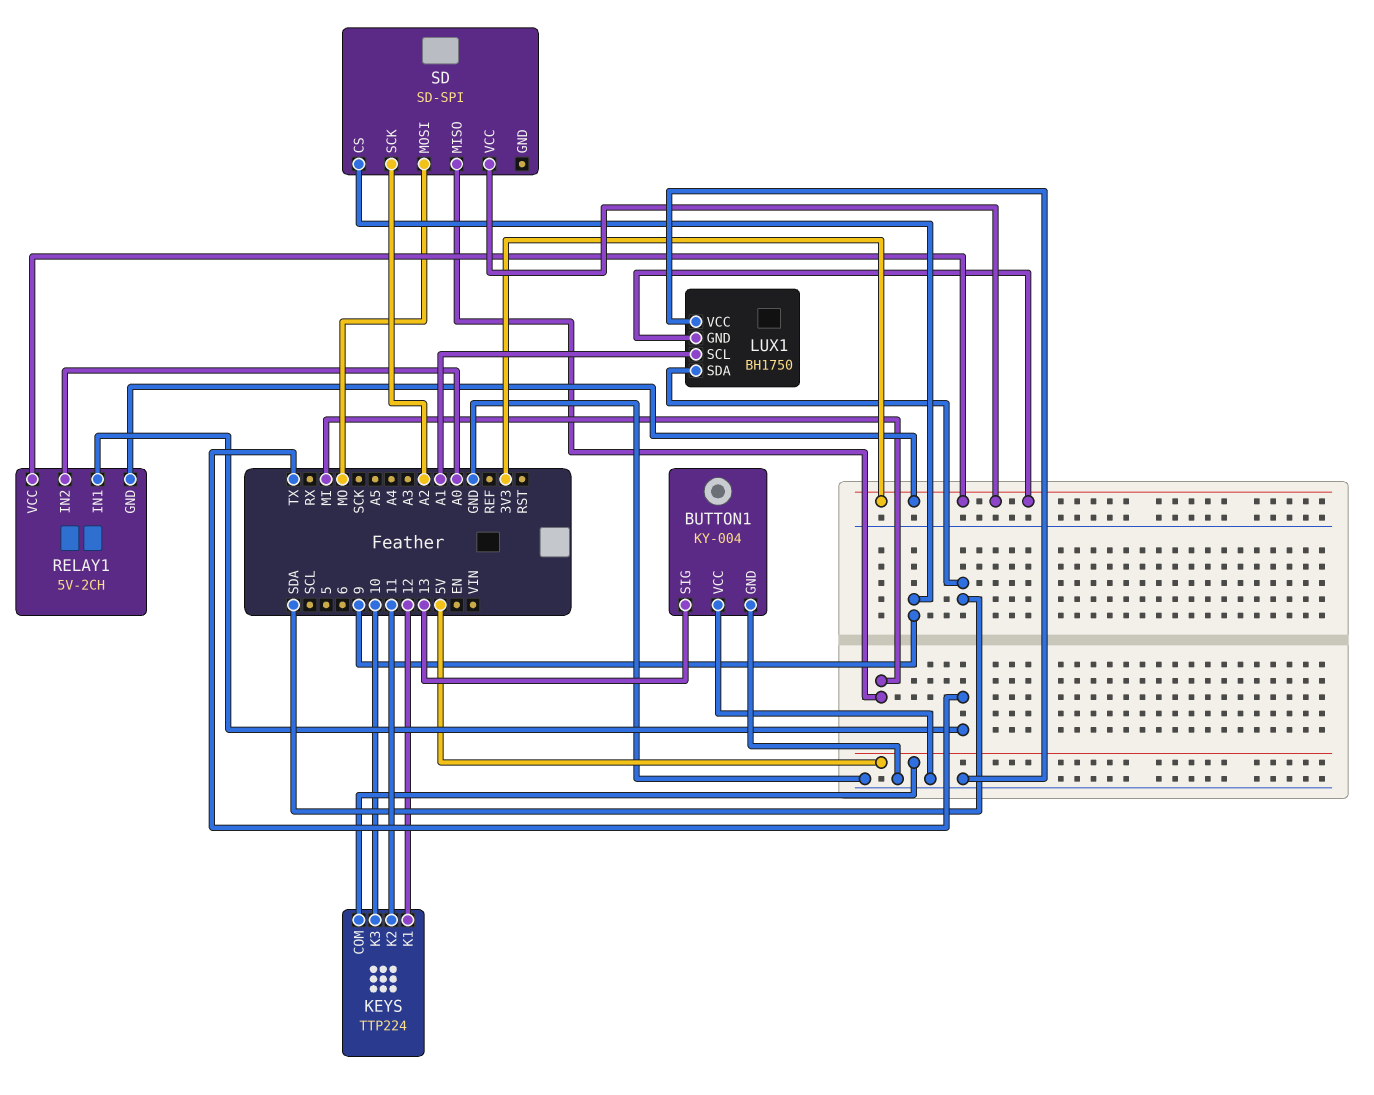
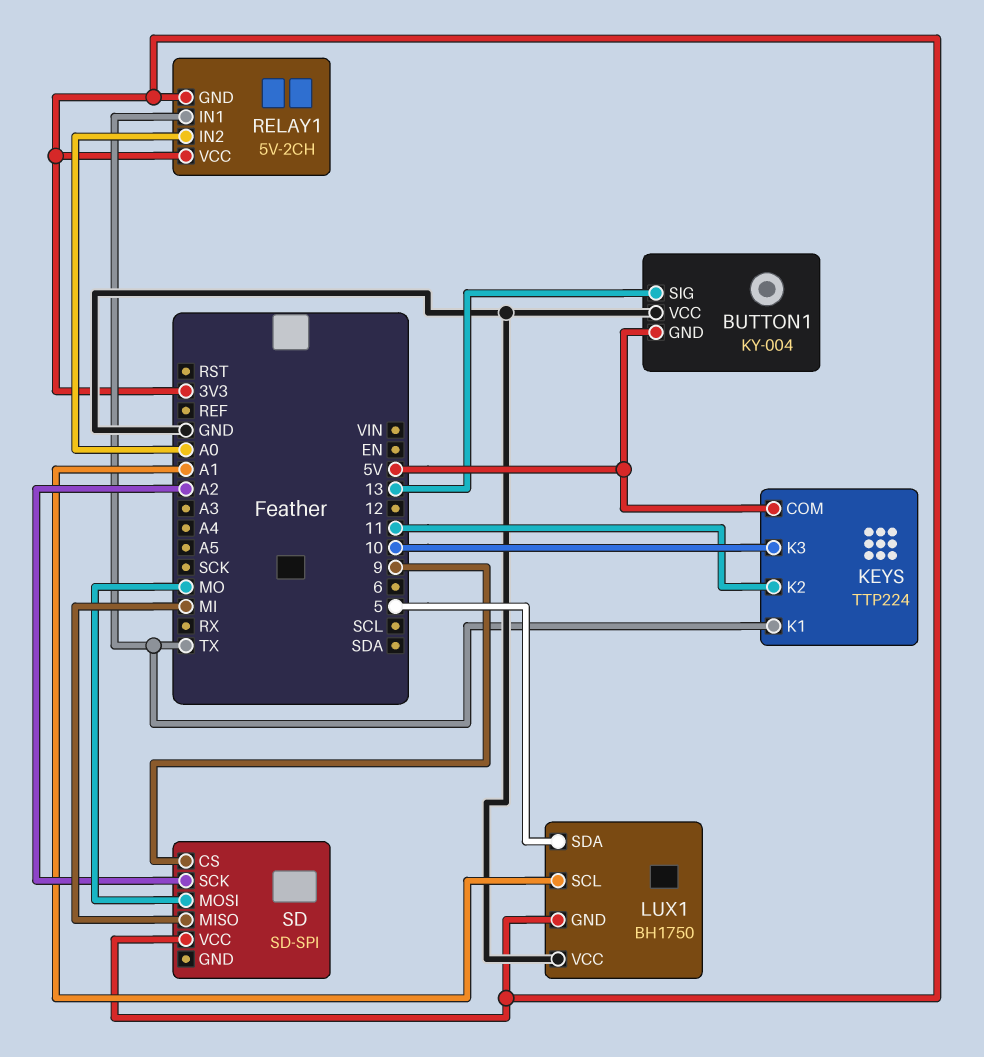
BUTTON1 pin GND: GND -> 5V
KEYS pin K1: 12 -> TX
LUX1 pin SDA: SDA -> 5

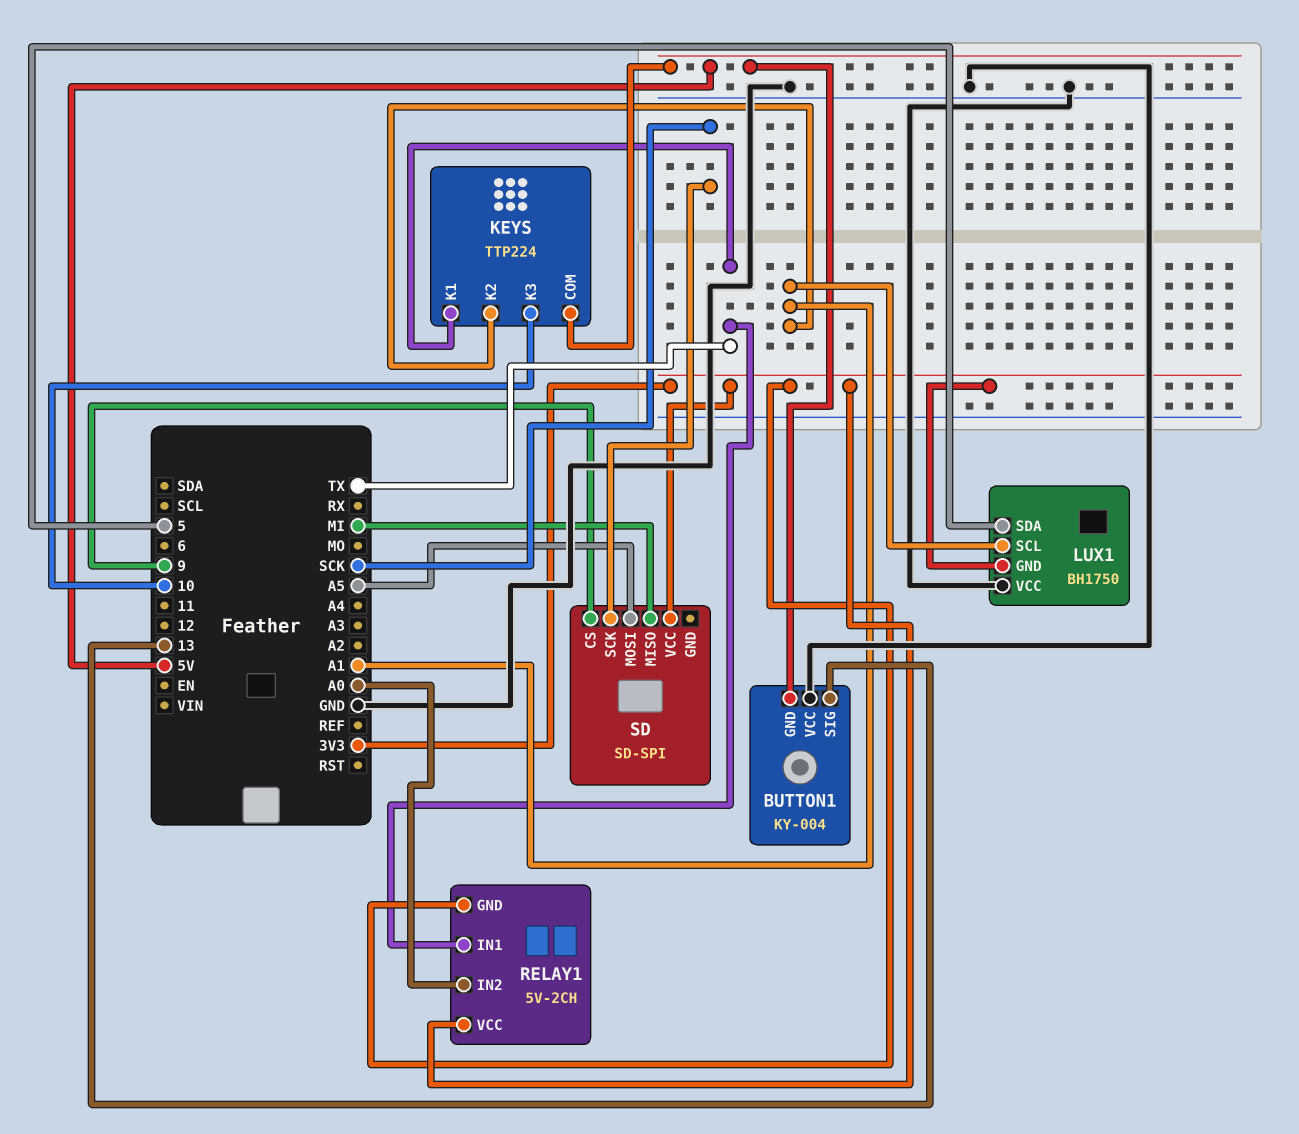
KEYS pin K2: 11 -> A1
SD pin MOSI: MO -> A5
SD pin SCK: A2 -> SCK

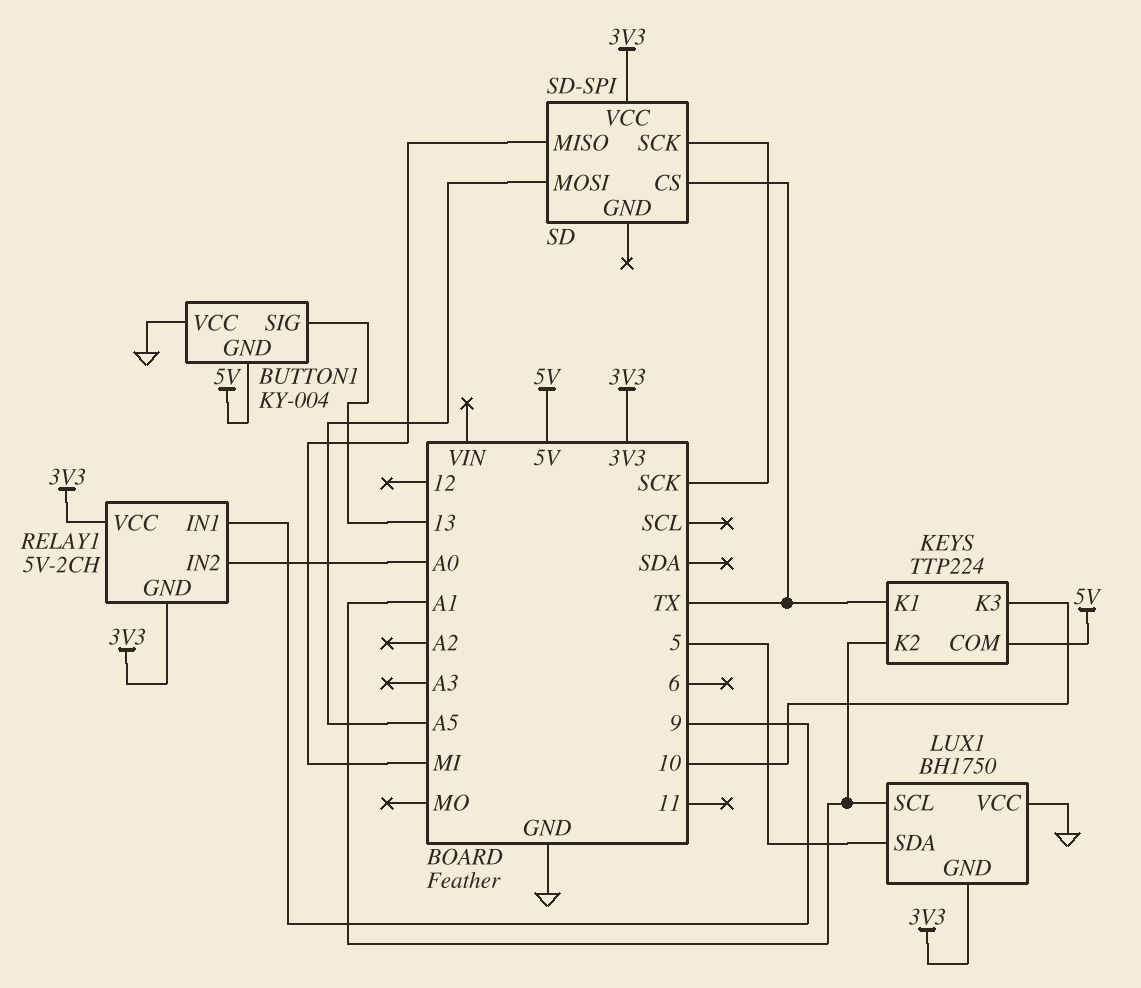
RELAY1 pin IN1: TX -> 9
SD pin CS: 9 -> TX

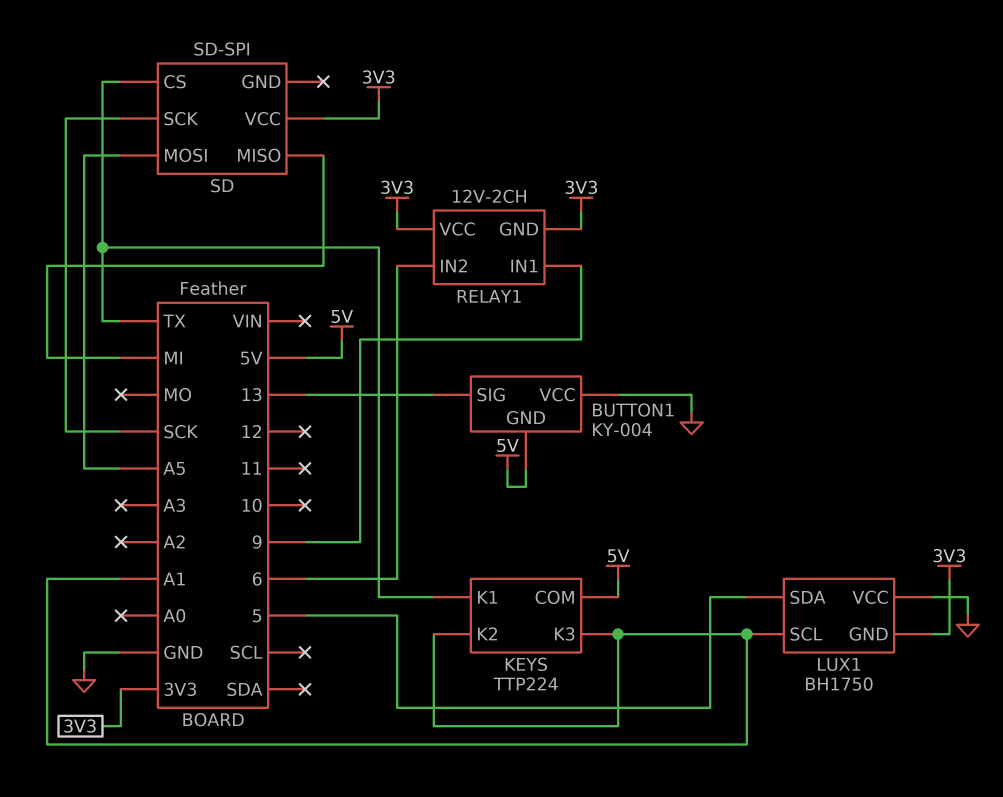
KEYS pin K3: 10 -> A1
RELAY1: 5V-2CH -> 12V-2CH
RELAY1 pin IN2: A0 -> 6

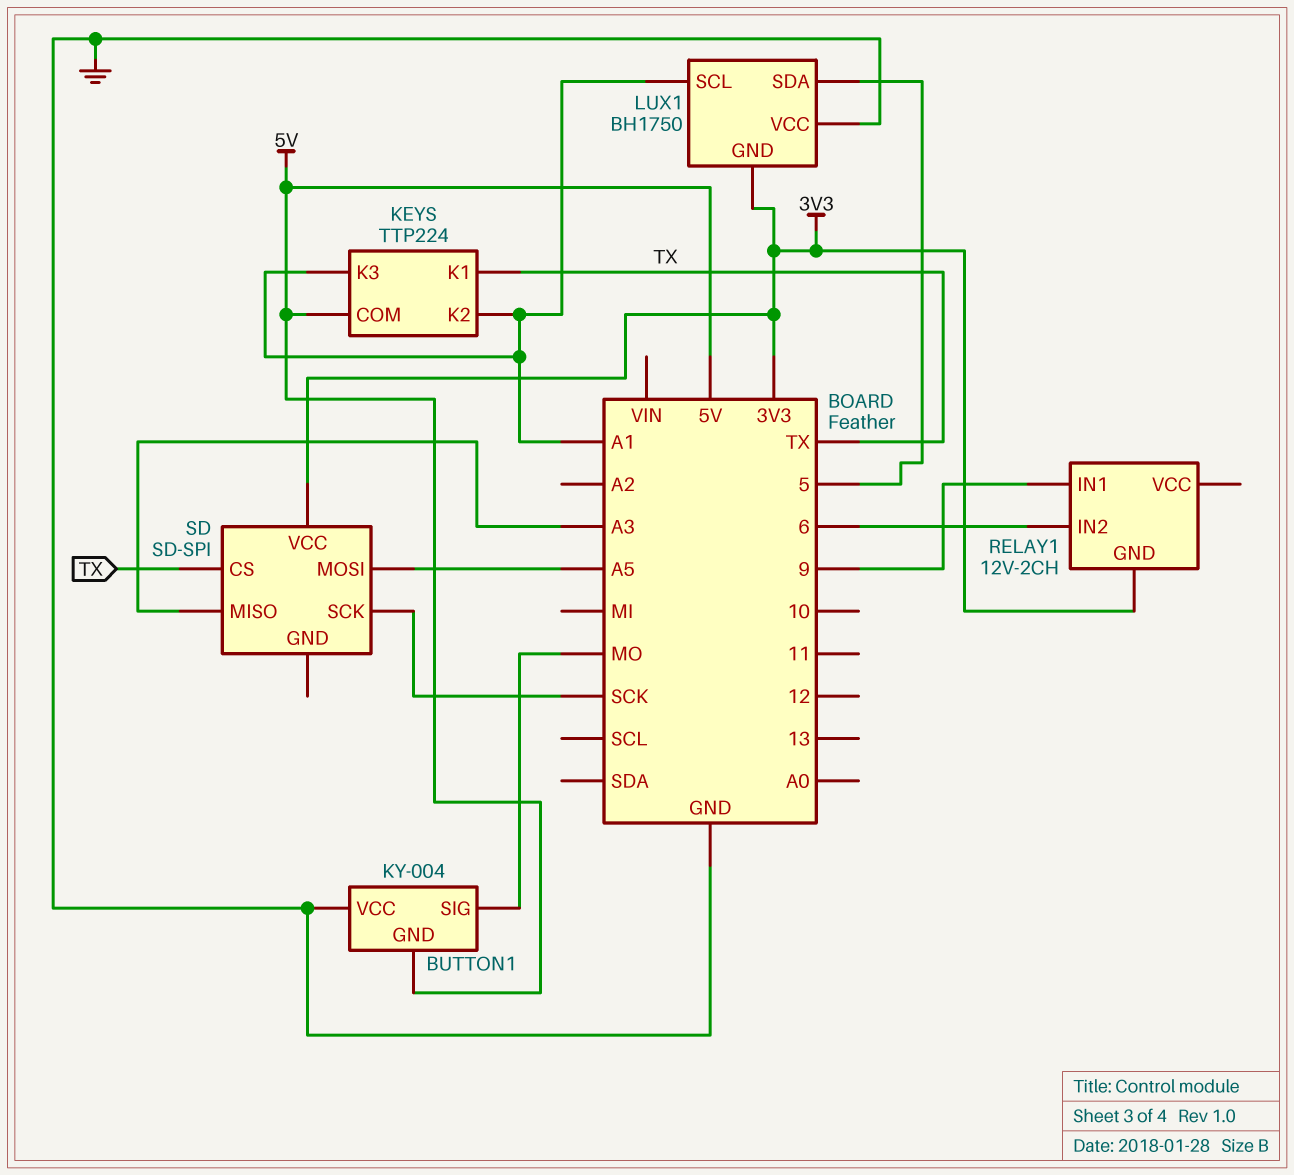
BUTTON1 pin SIG: 13 -> MO
RELAY1 pin VCC: 3V3 -> none
SD pin MISO: MI -> A3

